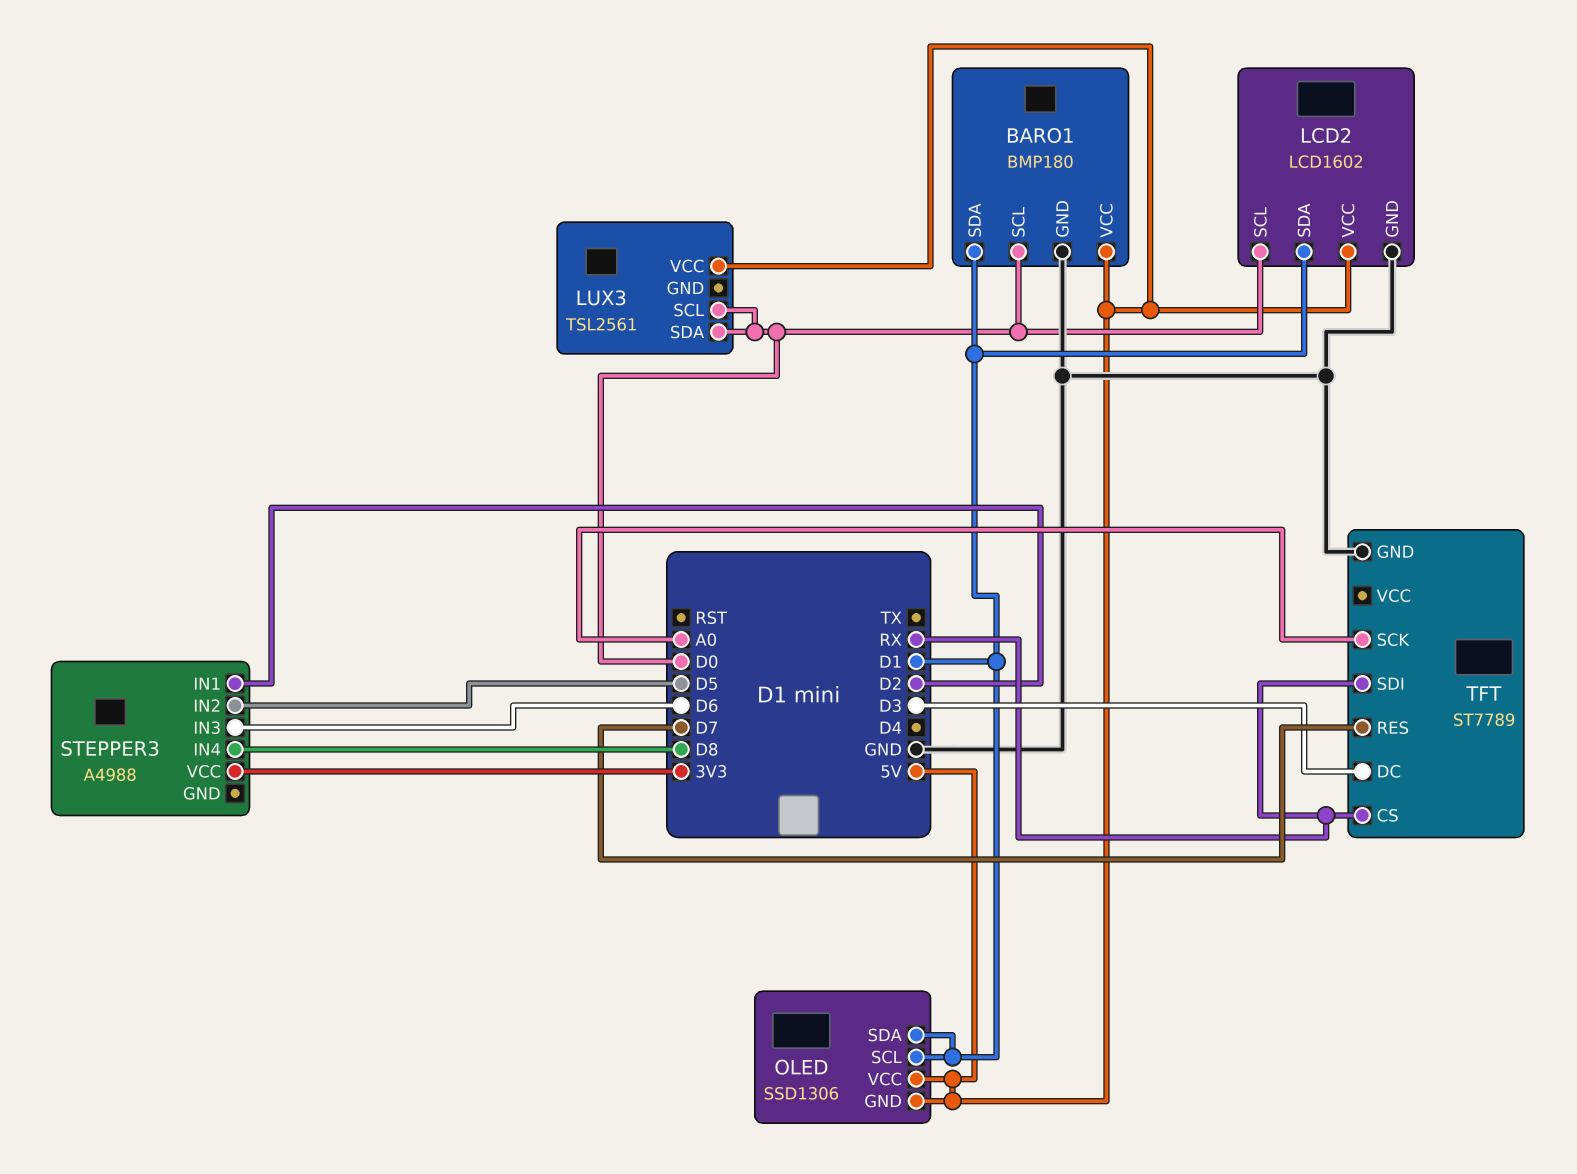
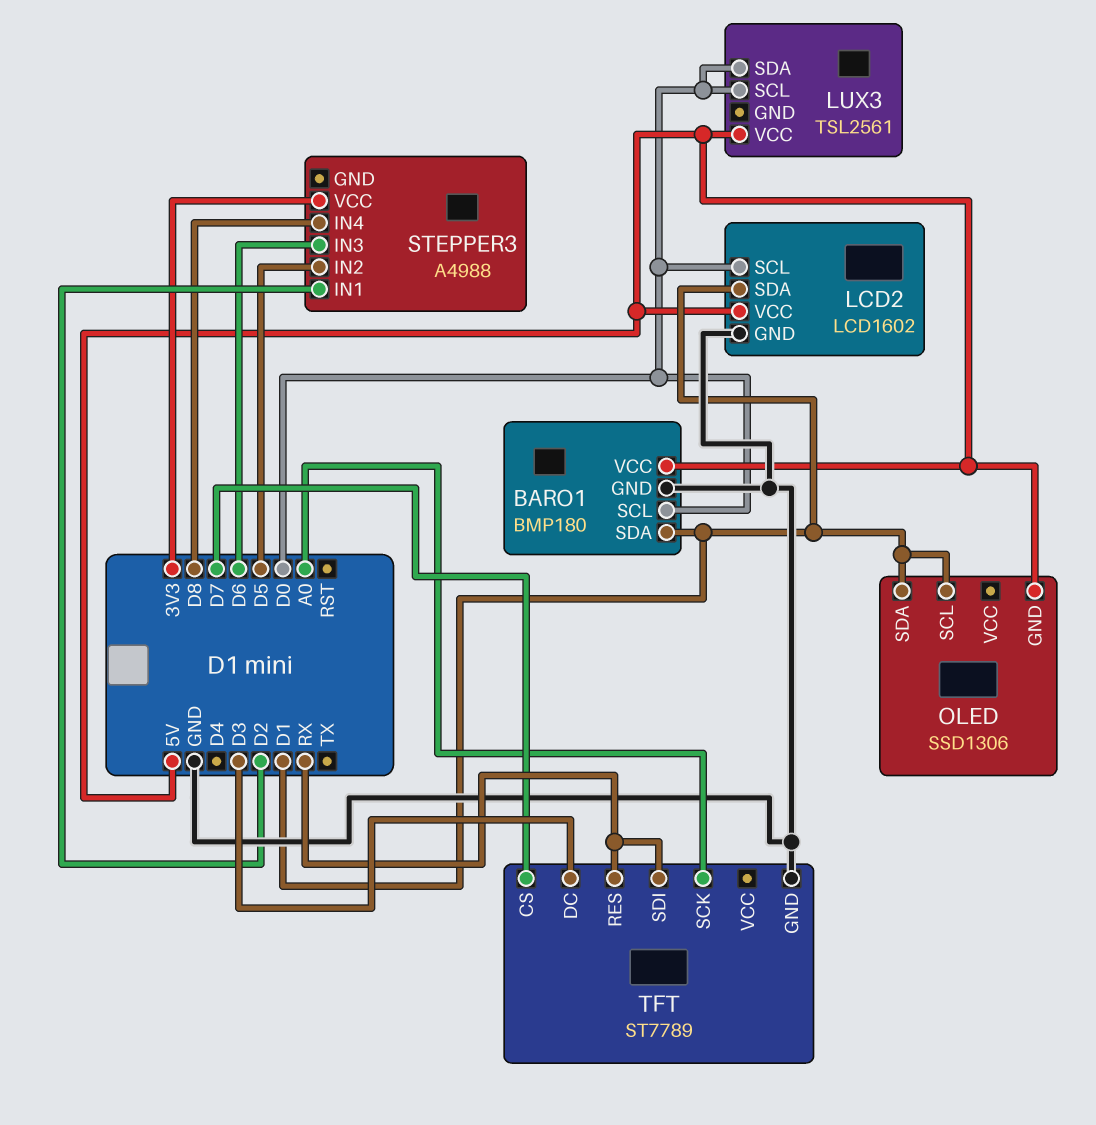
OLED pin VCC: 5V -> none
TFT pin CS: RX -> D7
TFT pin RES: D7 -> RX

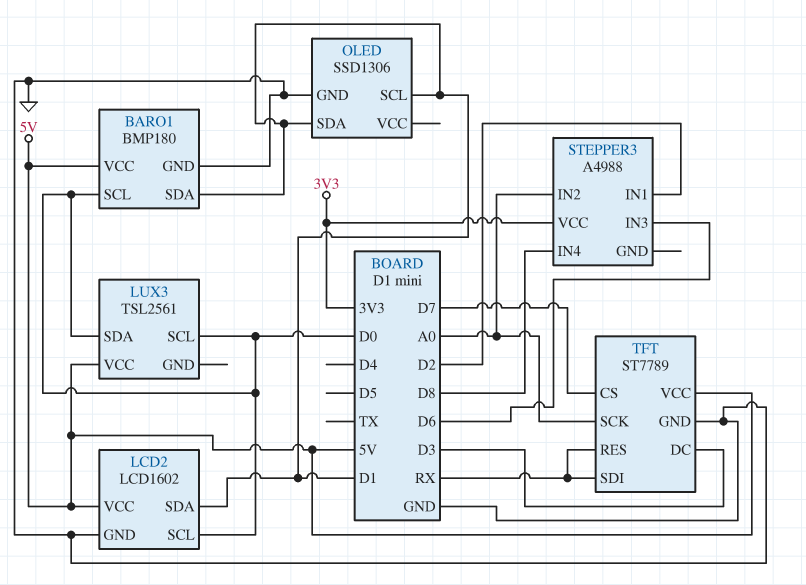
OLED pin GND: 5V -> GND
STEPPER3 pin IN2: D5 -> A0
TFT pin VCC: none -> 5V

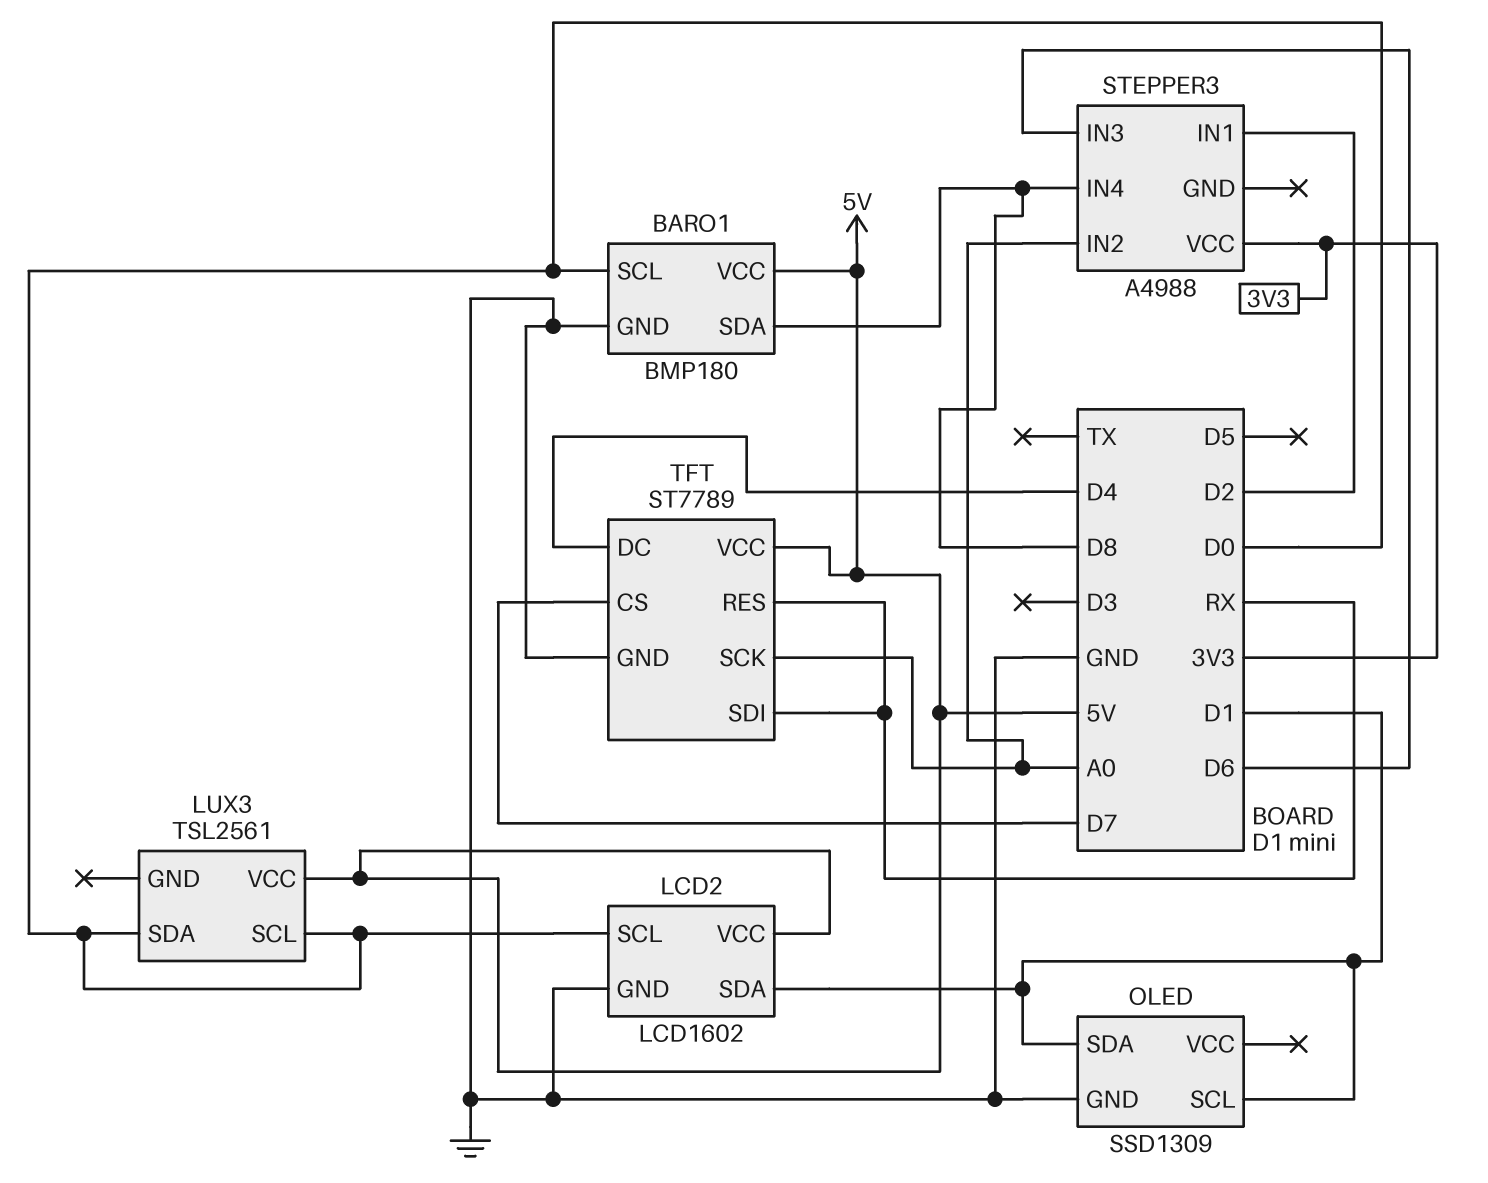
BARO1 pin SDA: D1 -> D8
OLED: SSD1306 -> SSD1309
TFT pin DC: D3 -> D4

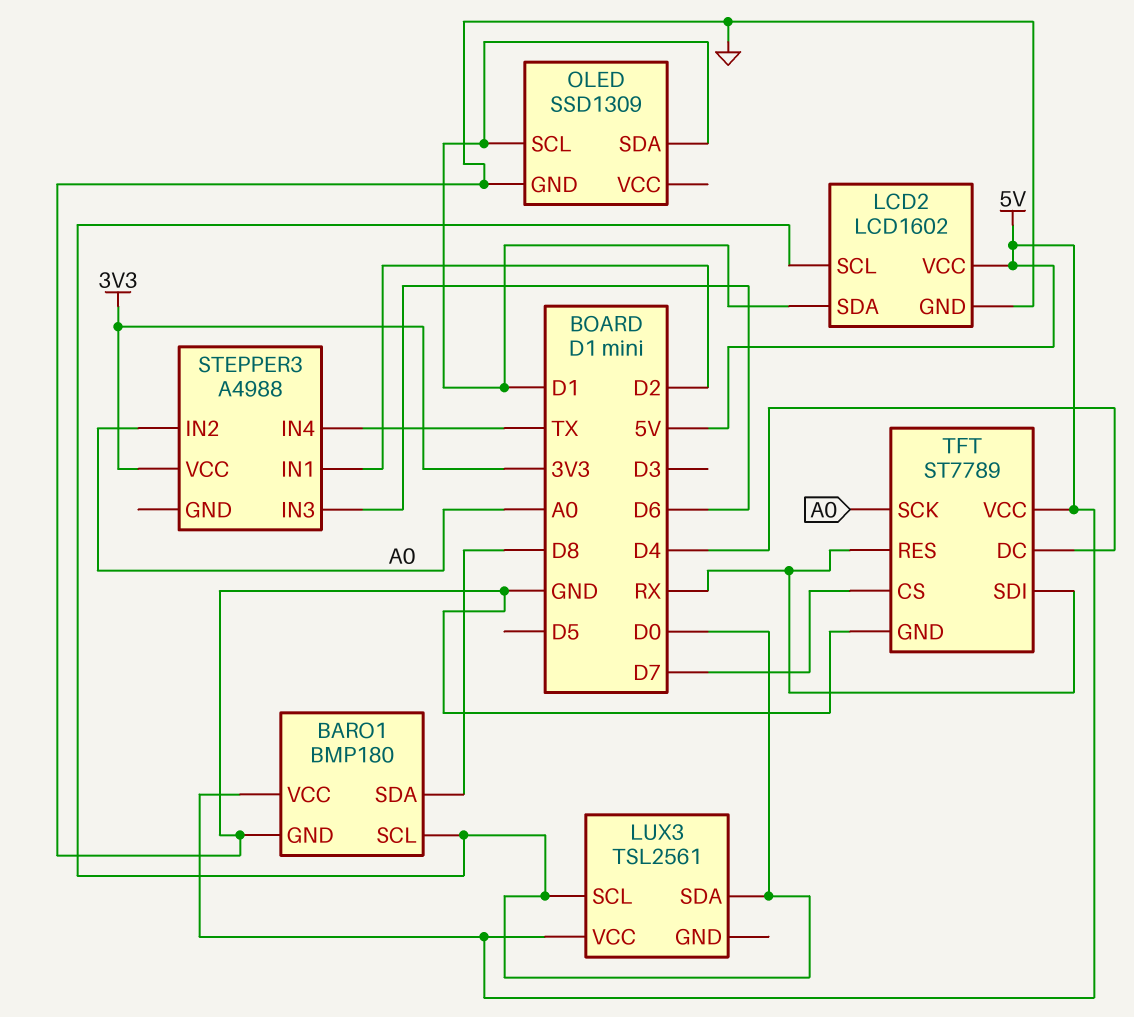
STEPPER3 pin IN4: D8 -> TX

